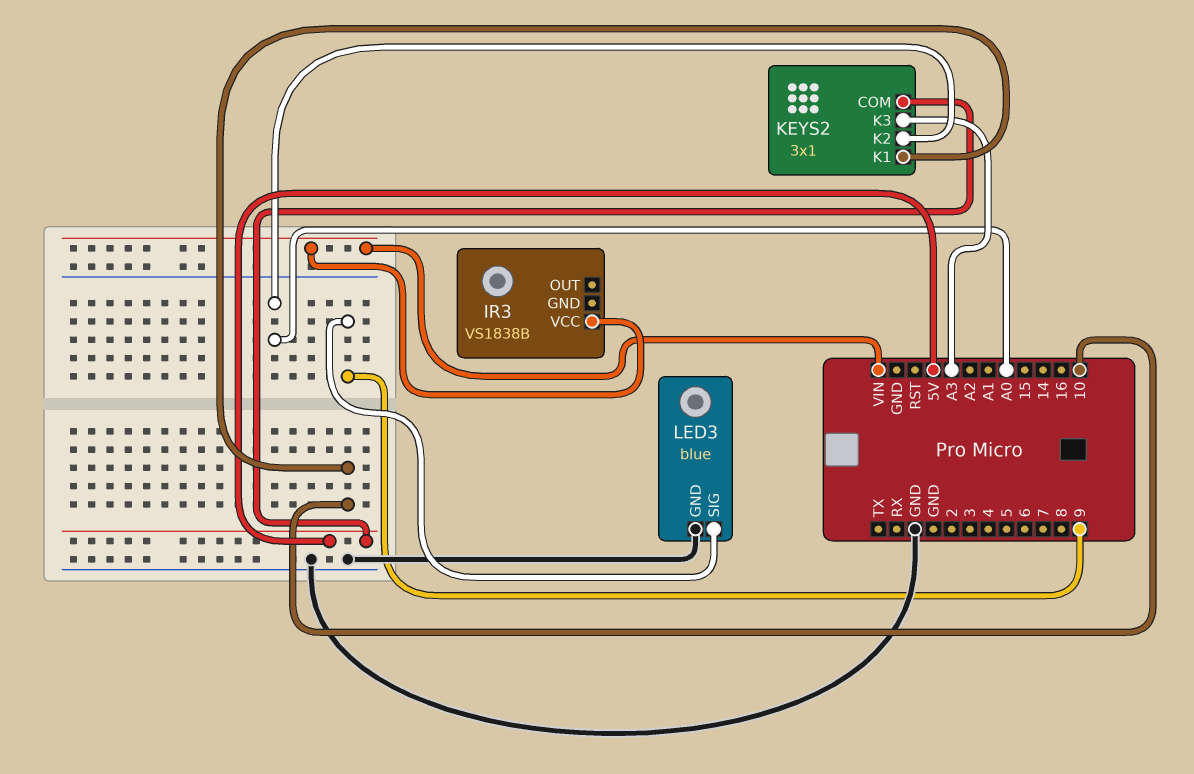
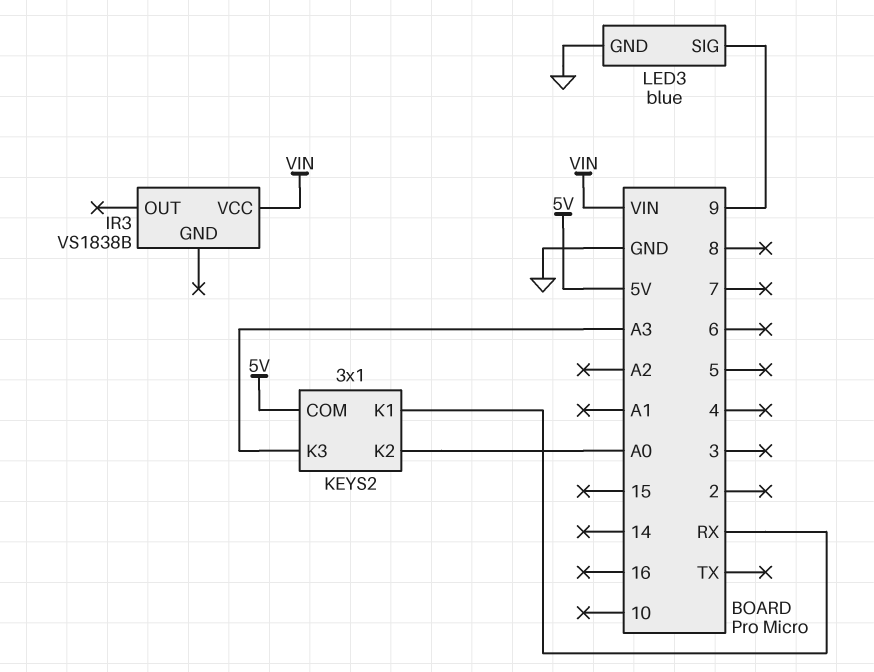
KEYS2 pin K1: 10 -> RX

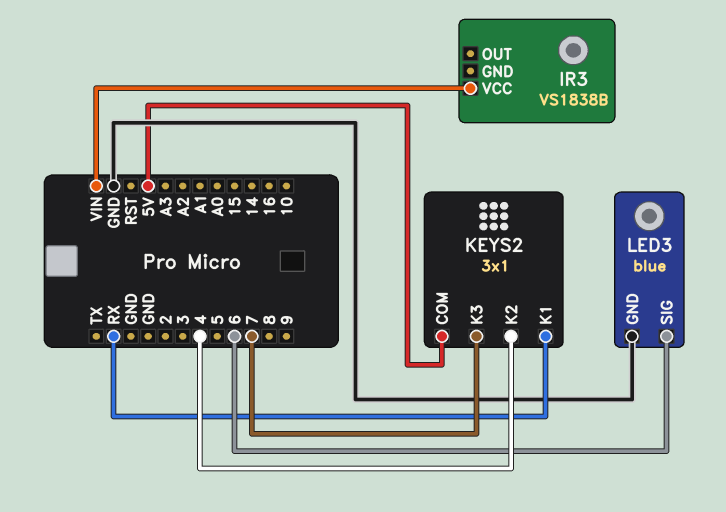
KEYS2 pin K2: A0 -> 4
KEYS2 pin K3: A3 -> 7
LED3 pin SIG: 9 -> 6

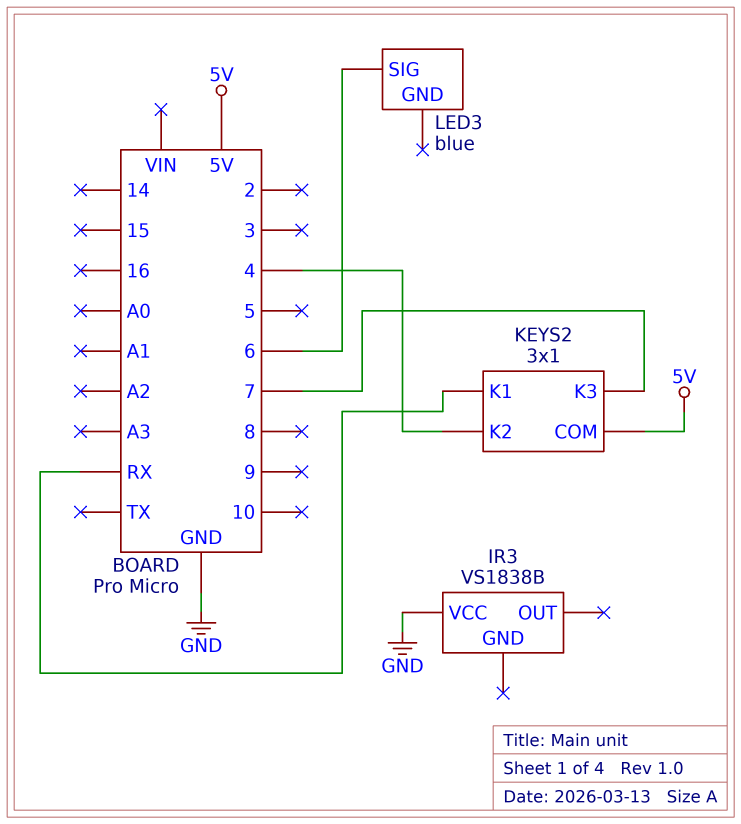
IR3 pin VCC: VIN -> GND
LED3 pin GND: GND -> none

